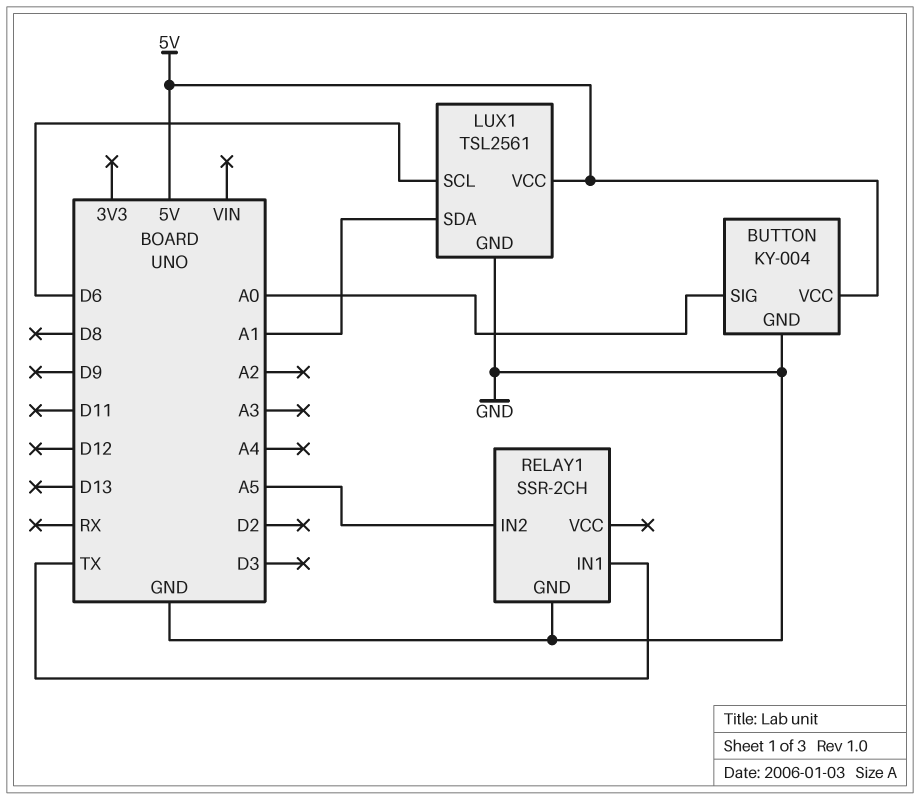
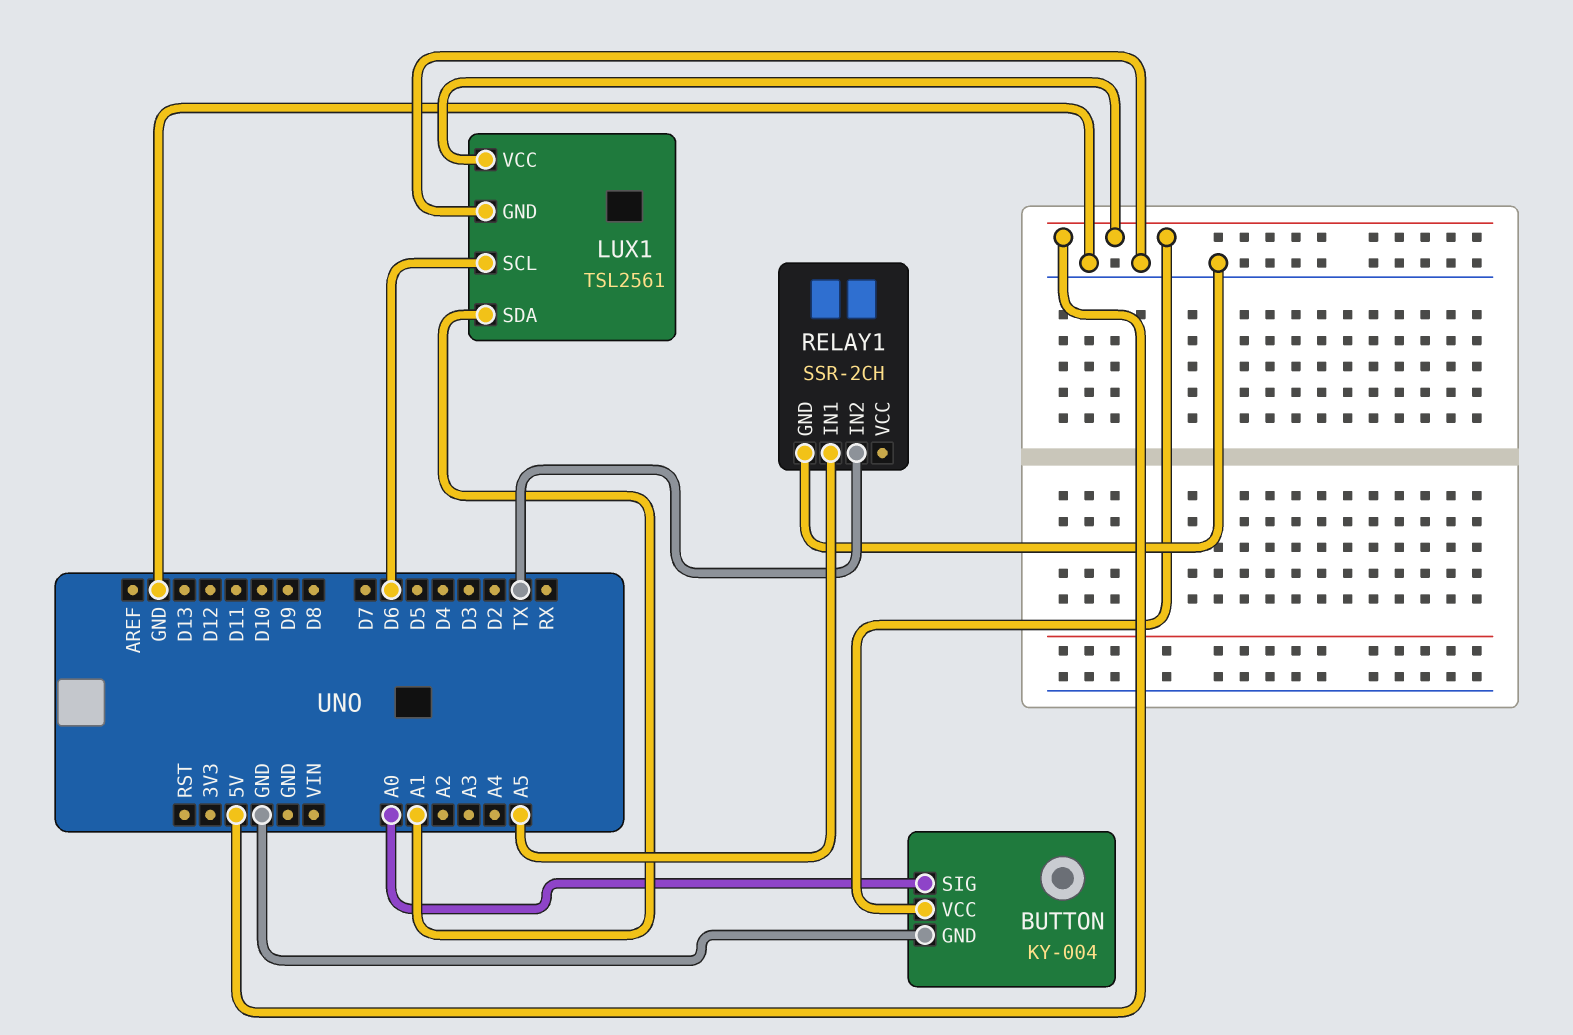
RELAY1 pin IN1: TX -> A5
RELAY1 pin IN2: A5 -> TX

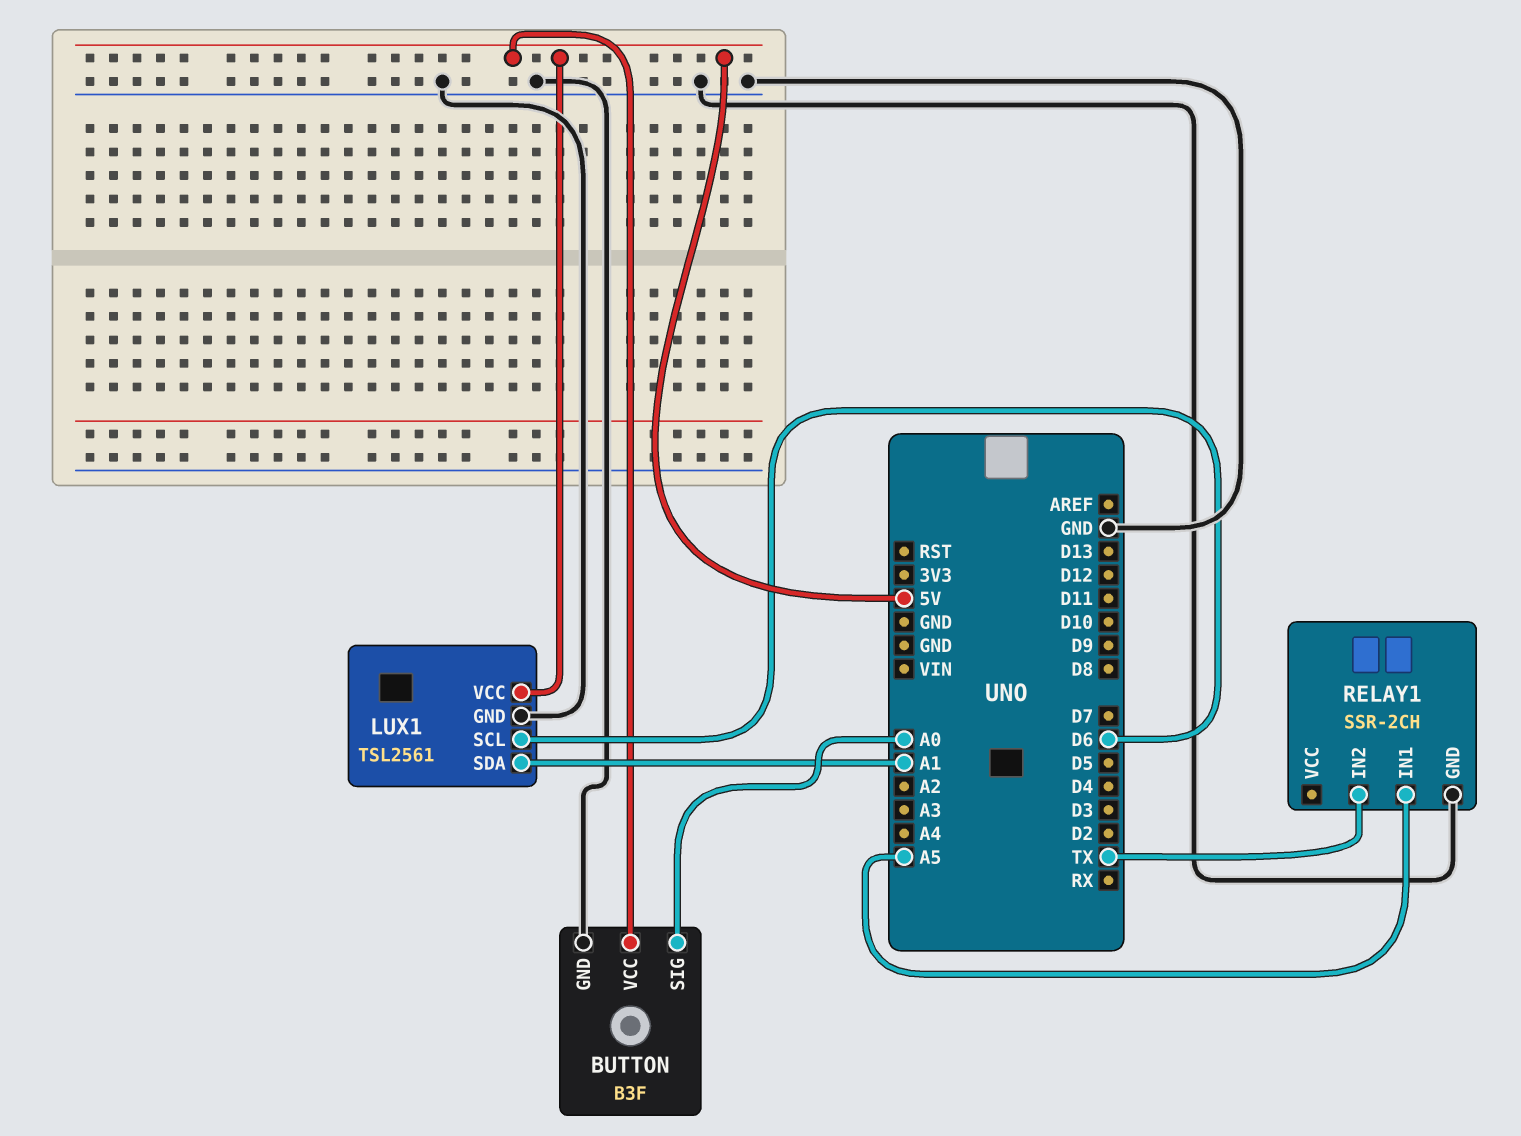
BUTTON: KY-004 -> B3F

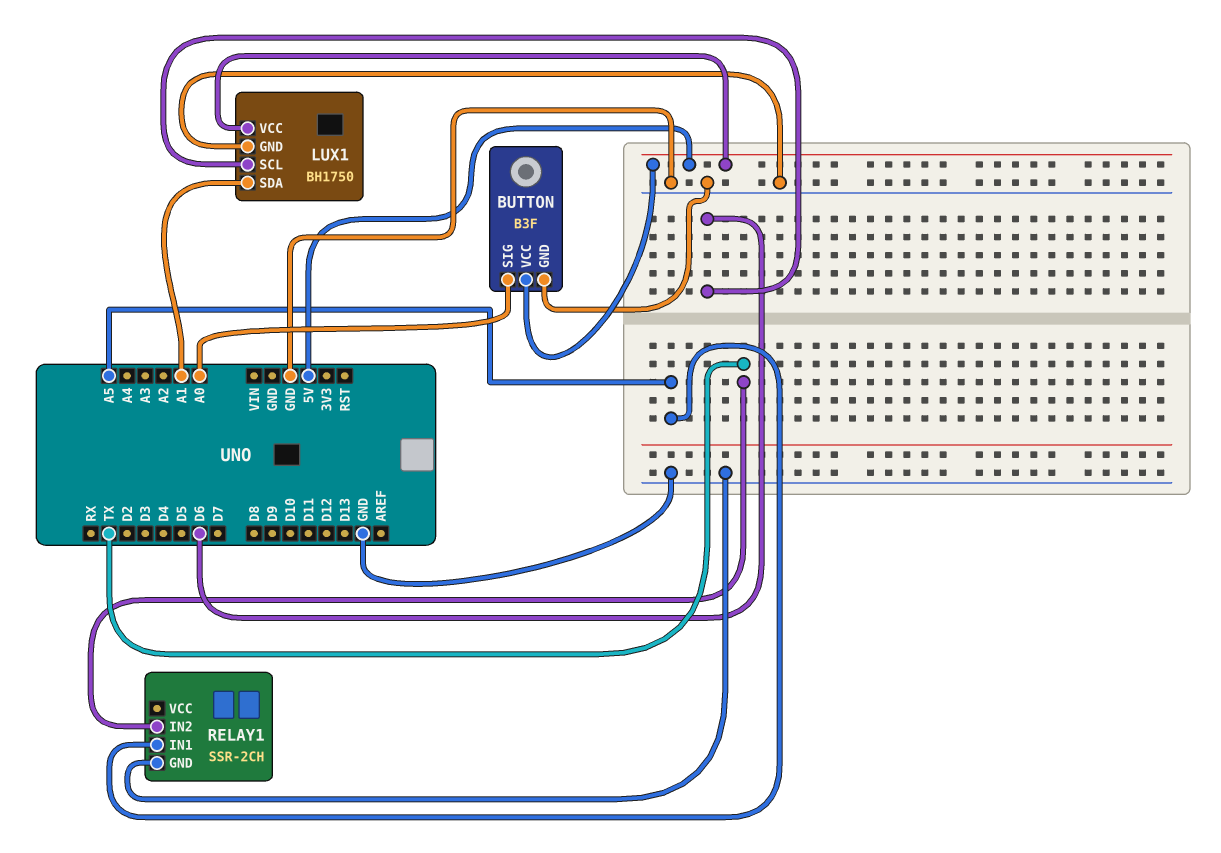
LUX1: TSL2561 -> BH1750

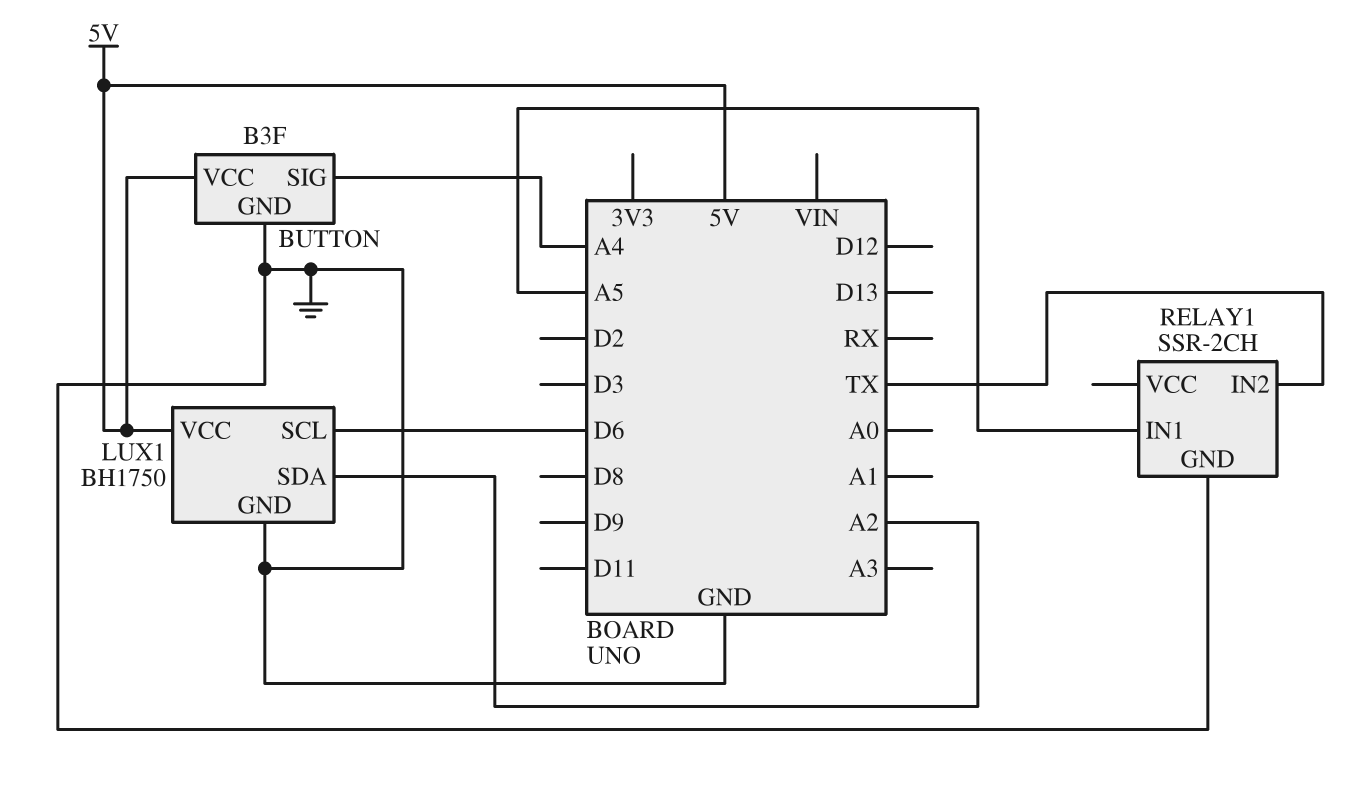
BUTTON pin SIG: A0 -> A4
LUX1 pin SDA: A1 -> A2

